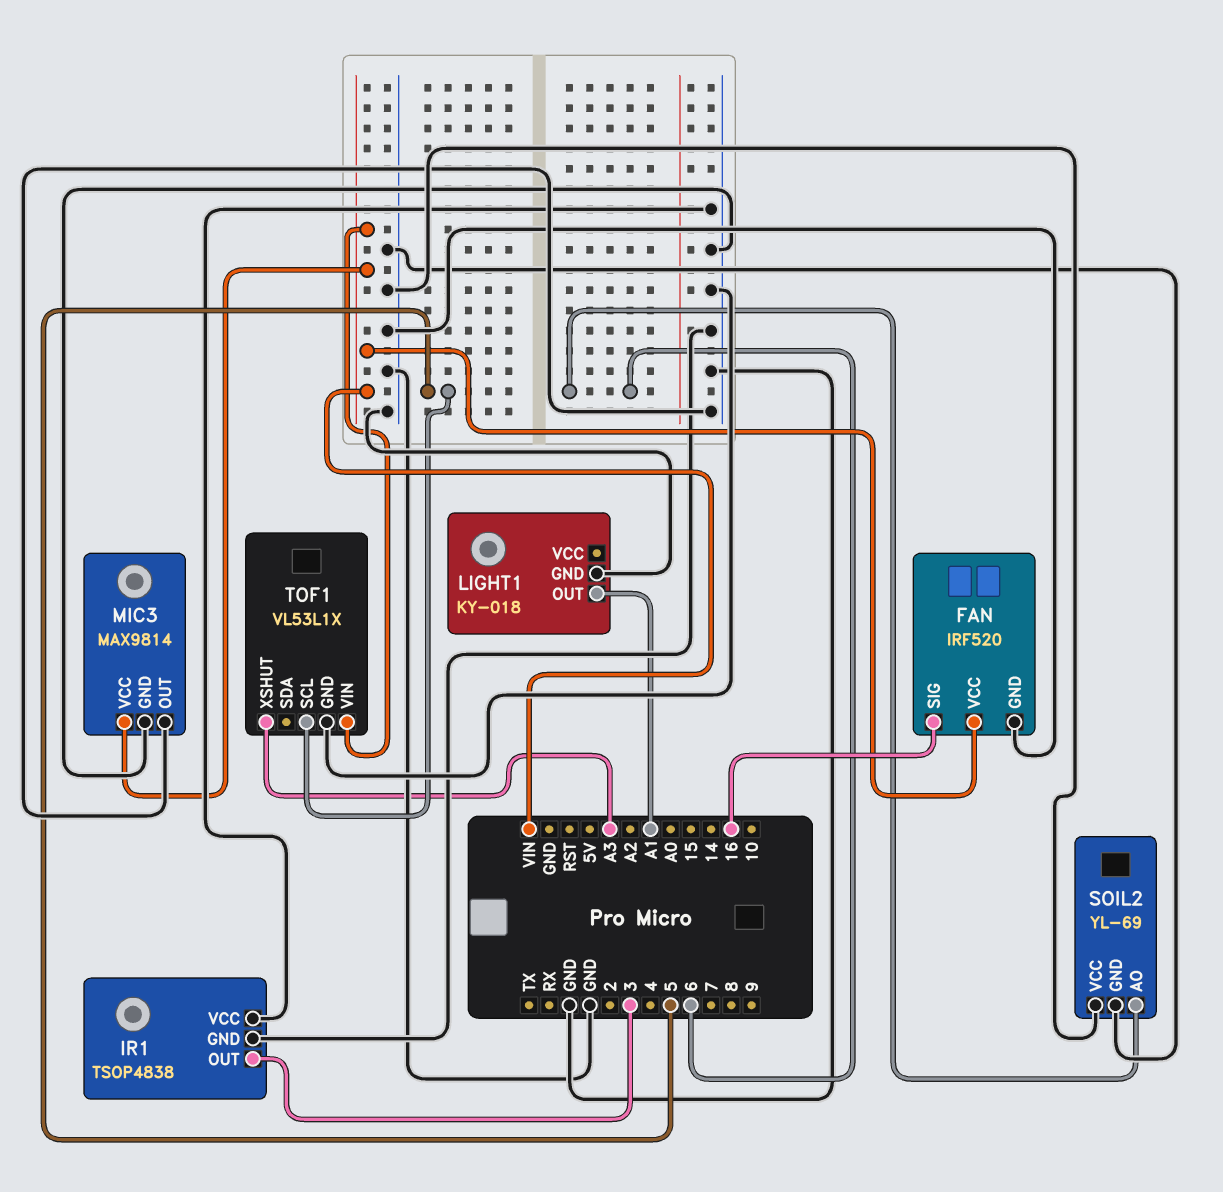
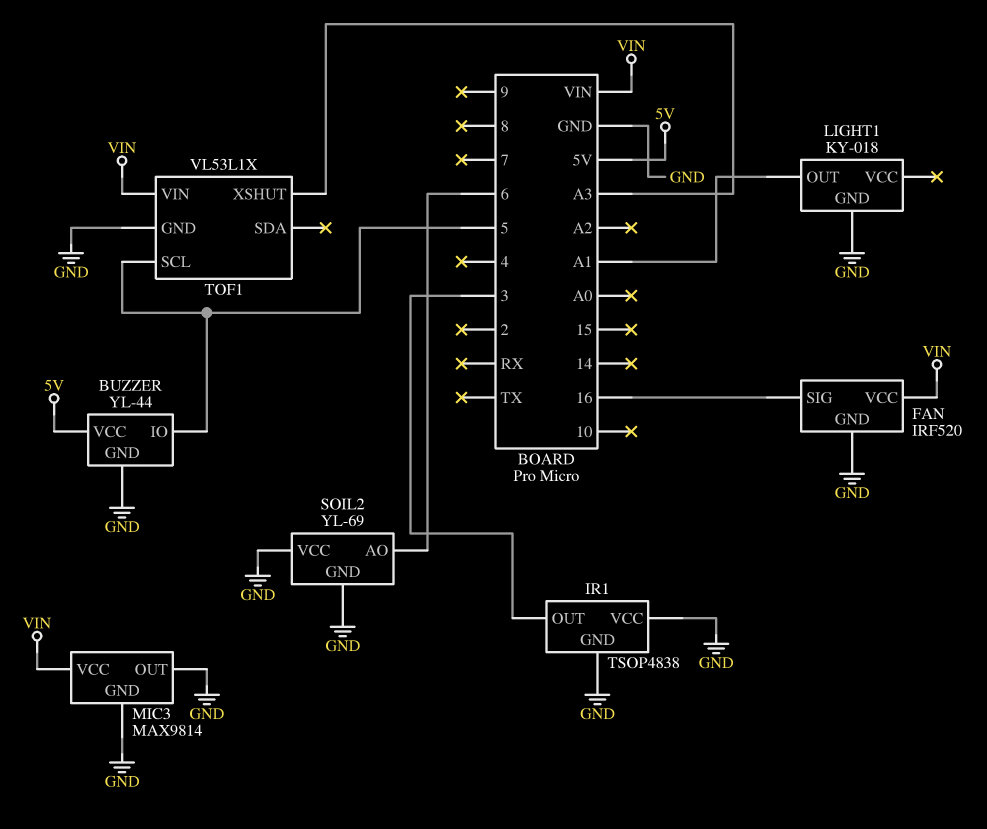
BUZZER: none -> YL-44
BUZZER pin GND: none -> GND
BUZZER pin IO: none -> 5
BUZZER pin VCC: none -> 5V

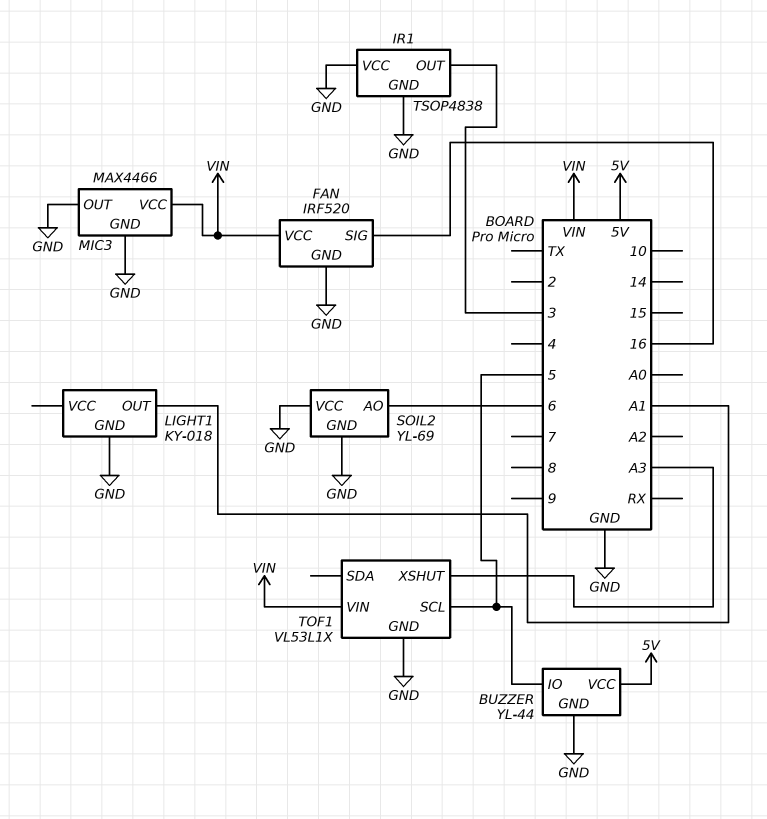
MIC3: MAX9814 -> MAX4466

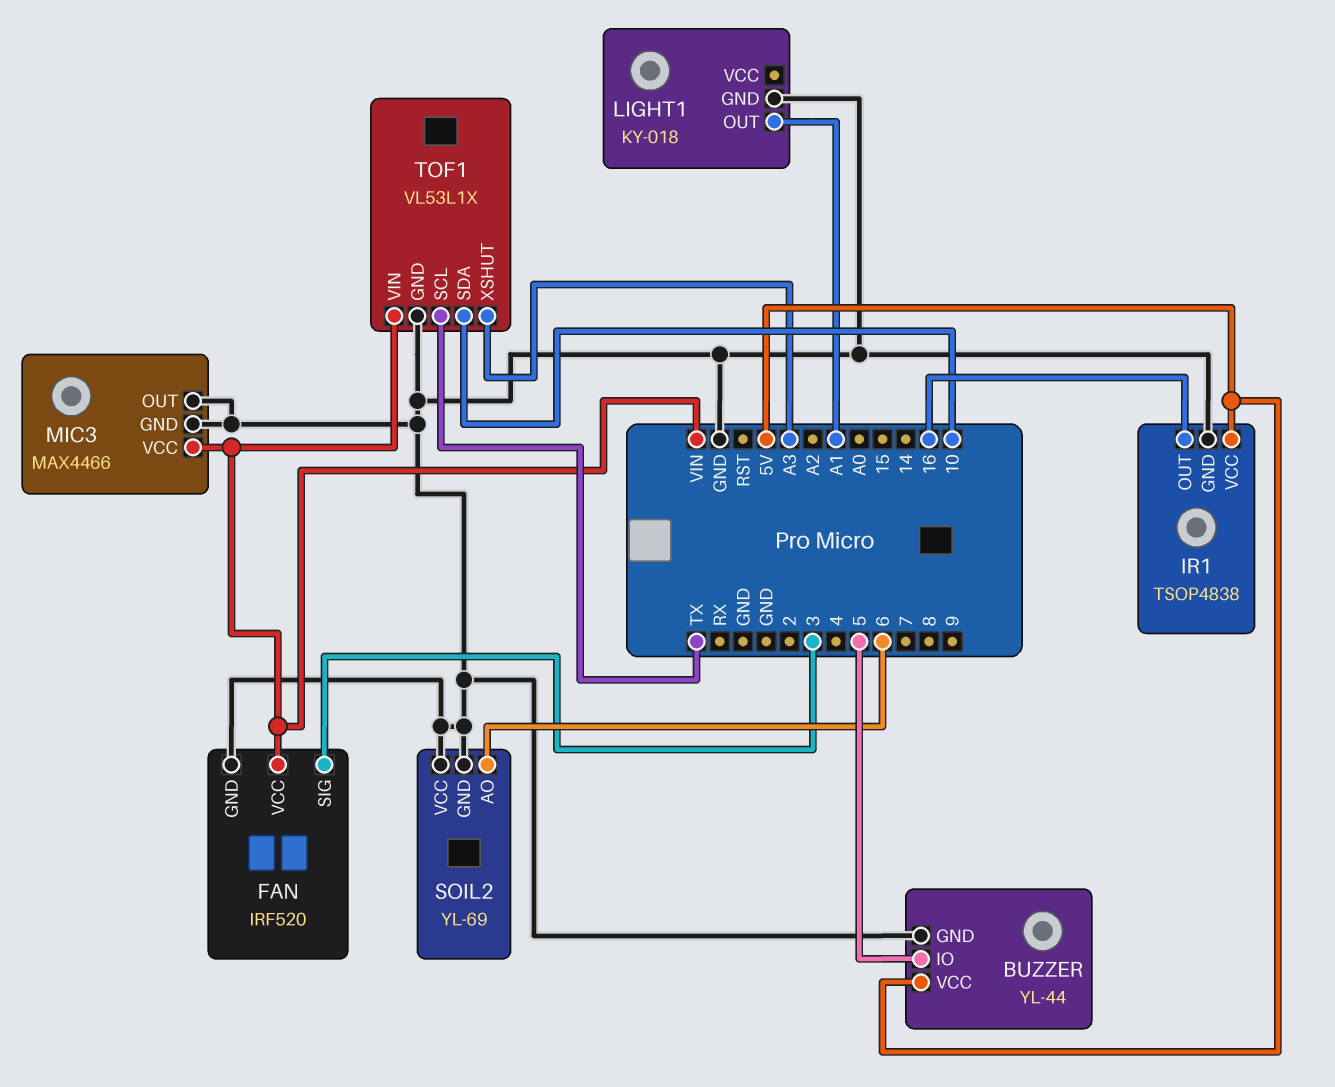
FAN pin SIG: 16 -> 3
IR1 pin OUT: 3 -> 16
IR1 pin VCC: GND -> 5V
TOF1 pin SCL: 5 -> TX
TOF1 pin SDA: none -> 10

